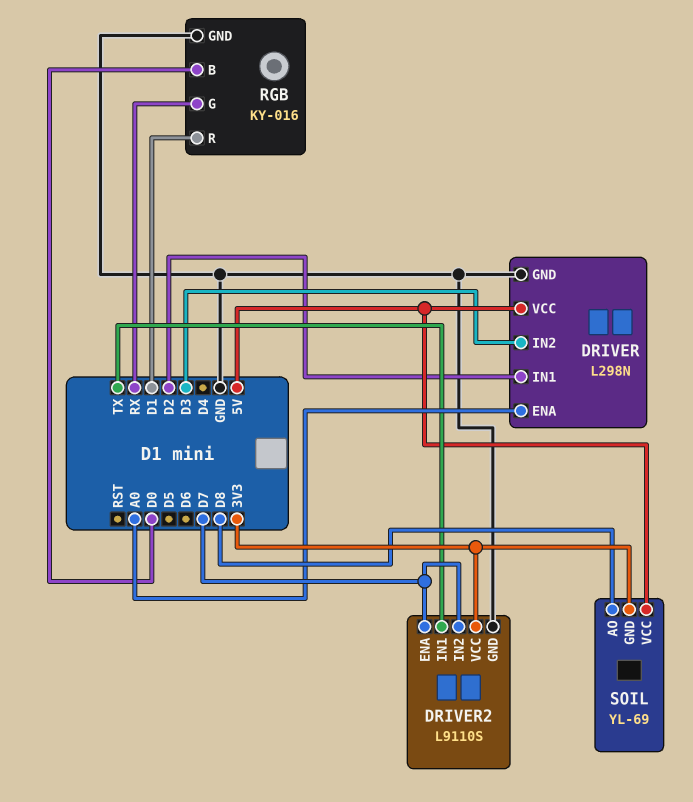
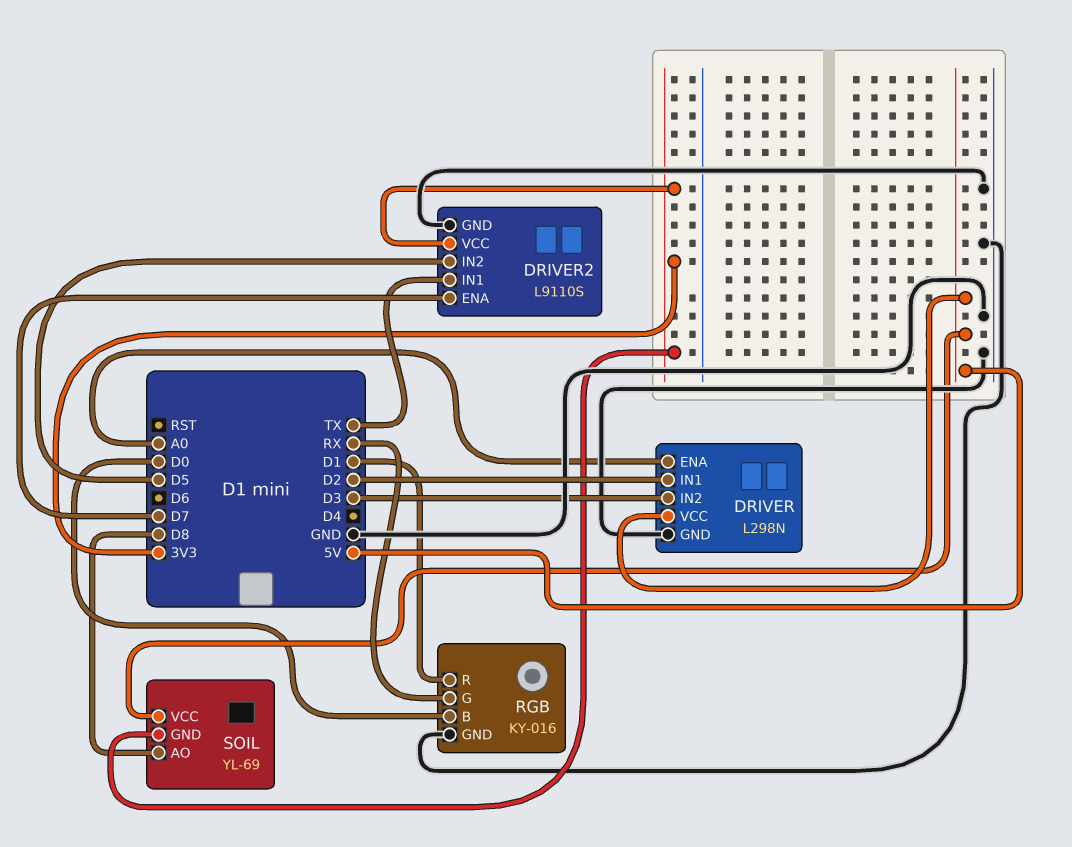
DRIVER2 pin IN2: D7 -> D5

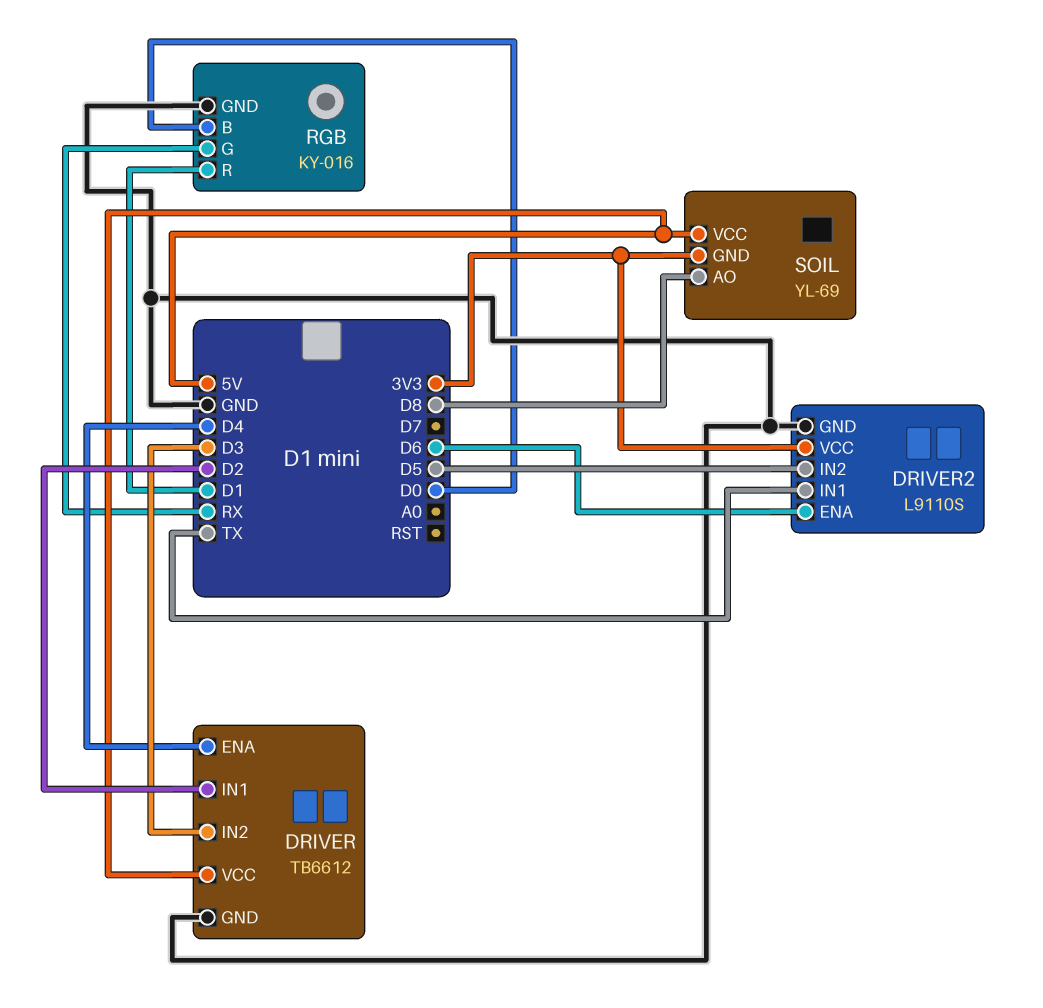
DRIVER: L298N -> TB6612
DRIVER pin ENA: A0 -> D4
DRIVER2 pin ENA: D7 -> D6

